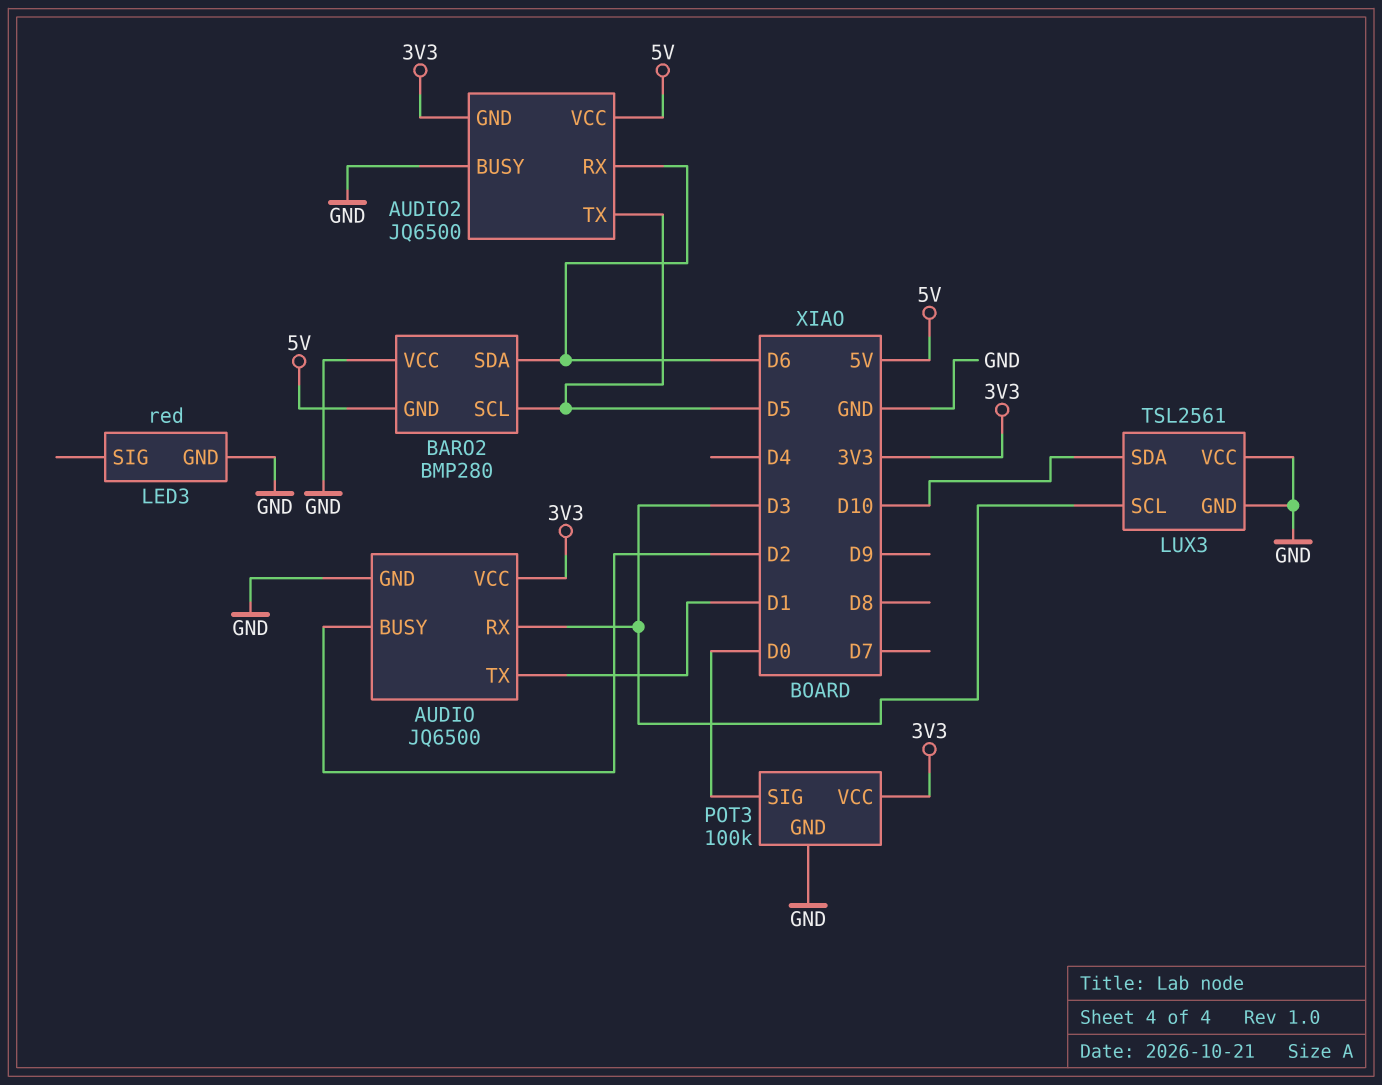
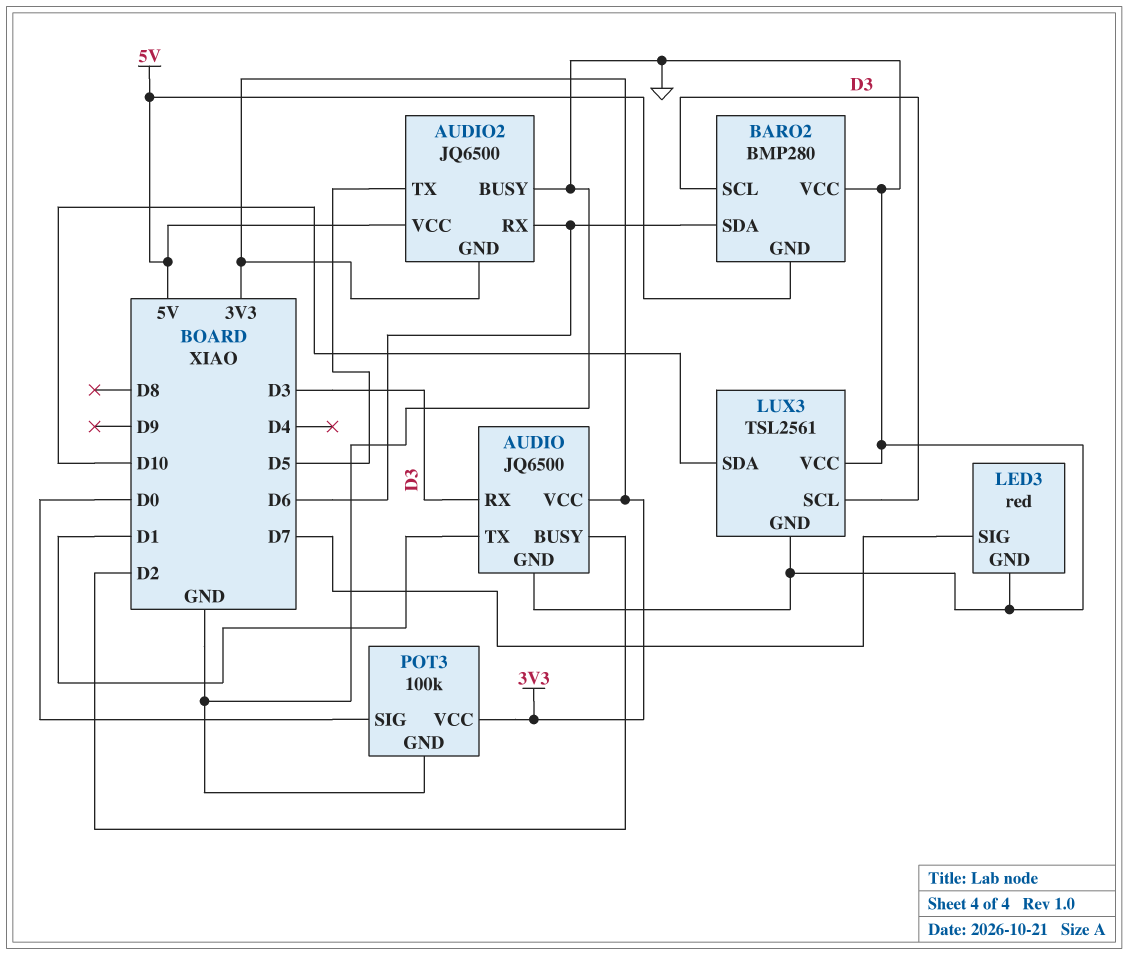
BARO2 pin SCL: D5 -> D3
LED3 pin SIG: none -> D7

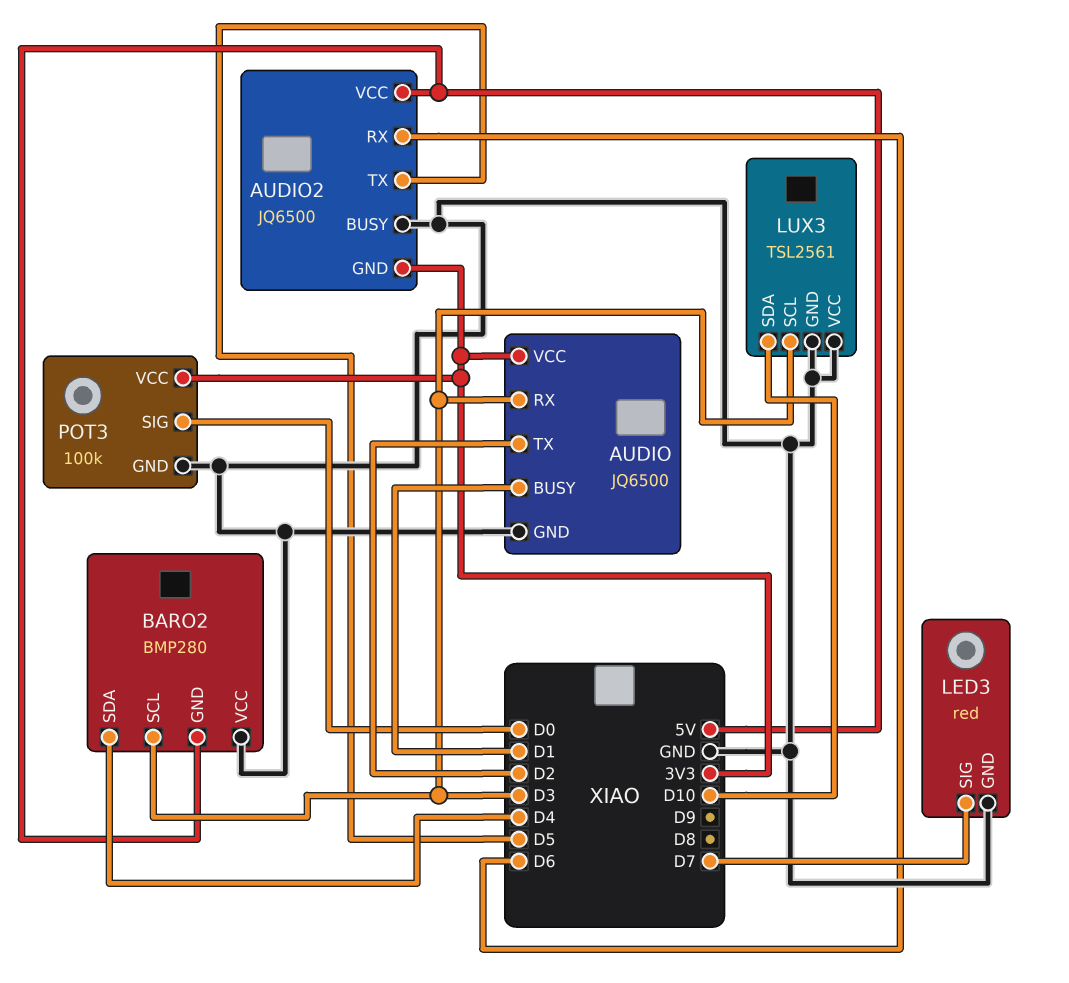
AUDIO pin BUSY: D2 -> D1
AUDIO pin TX: D1 -> D2
BARO2 pin SDA: D6 -> D4

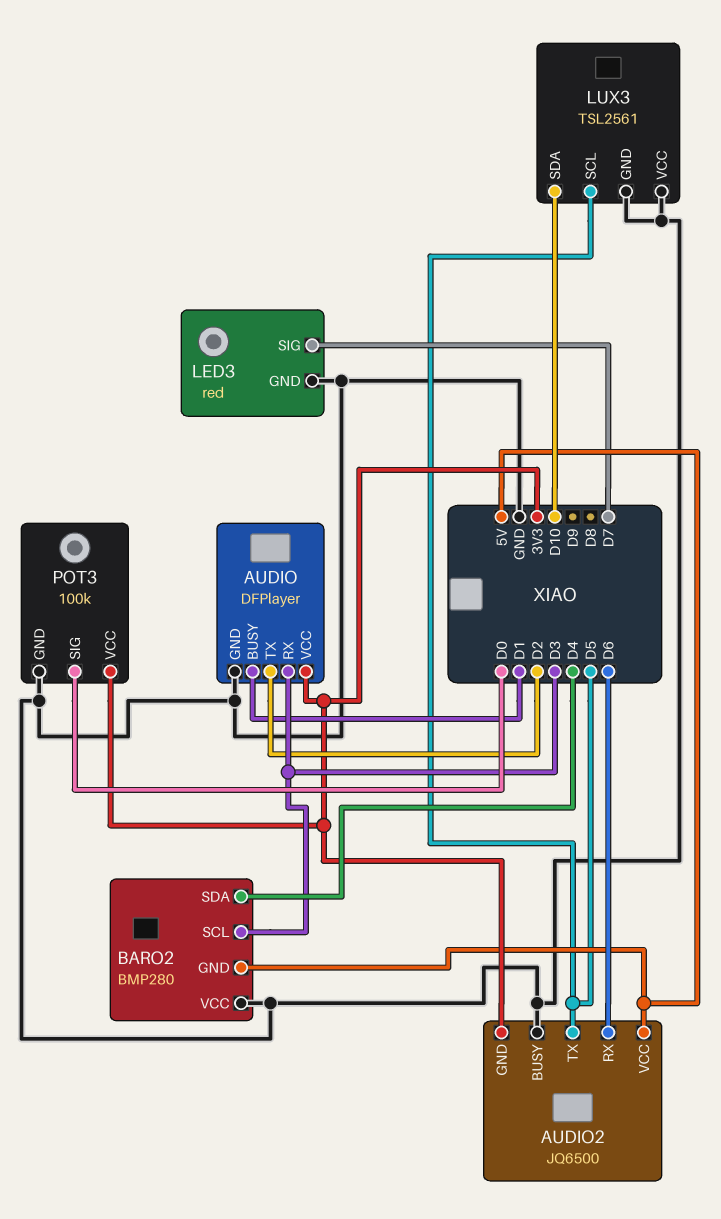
AUDIO: JQ6500 -> DFPlayer
LUX3 pin SCL: D3 -> D5

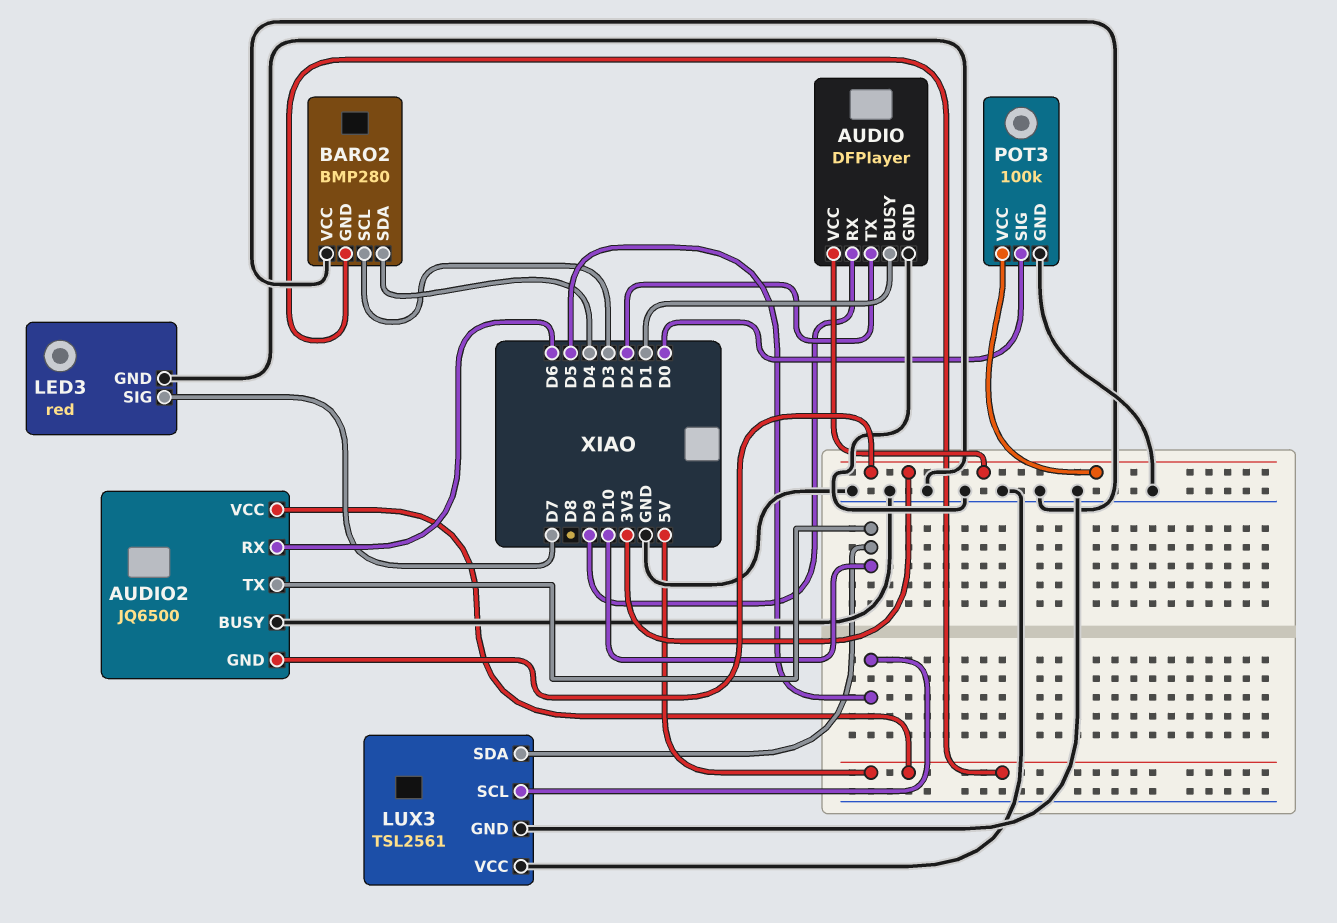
AUDIO pin RX: D3 -> D9
AUDIO2 pin TX: D5 -> D10

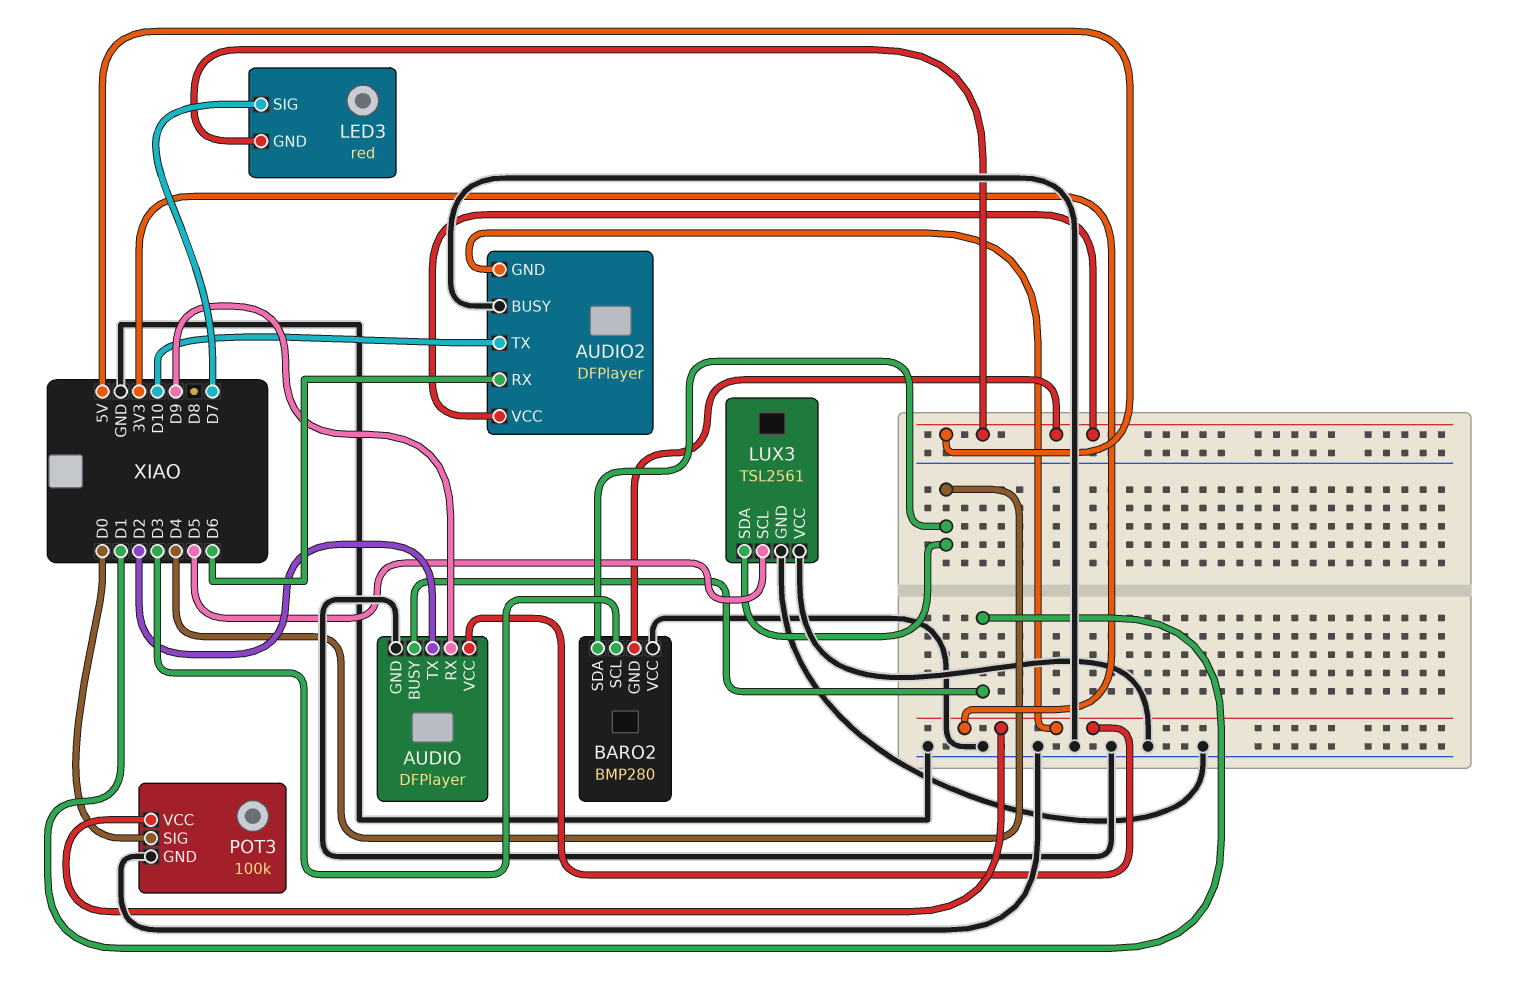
AUDIO2: JQ6500 -> DFPlayer
LED3 pin GND: GND -> 5V
LUX3 pin SDA: D10 -> D4

